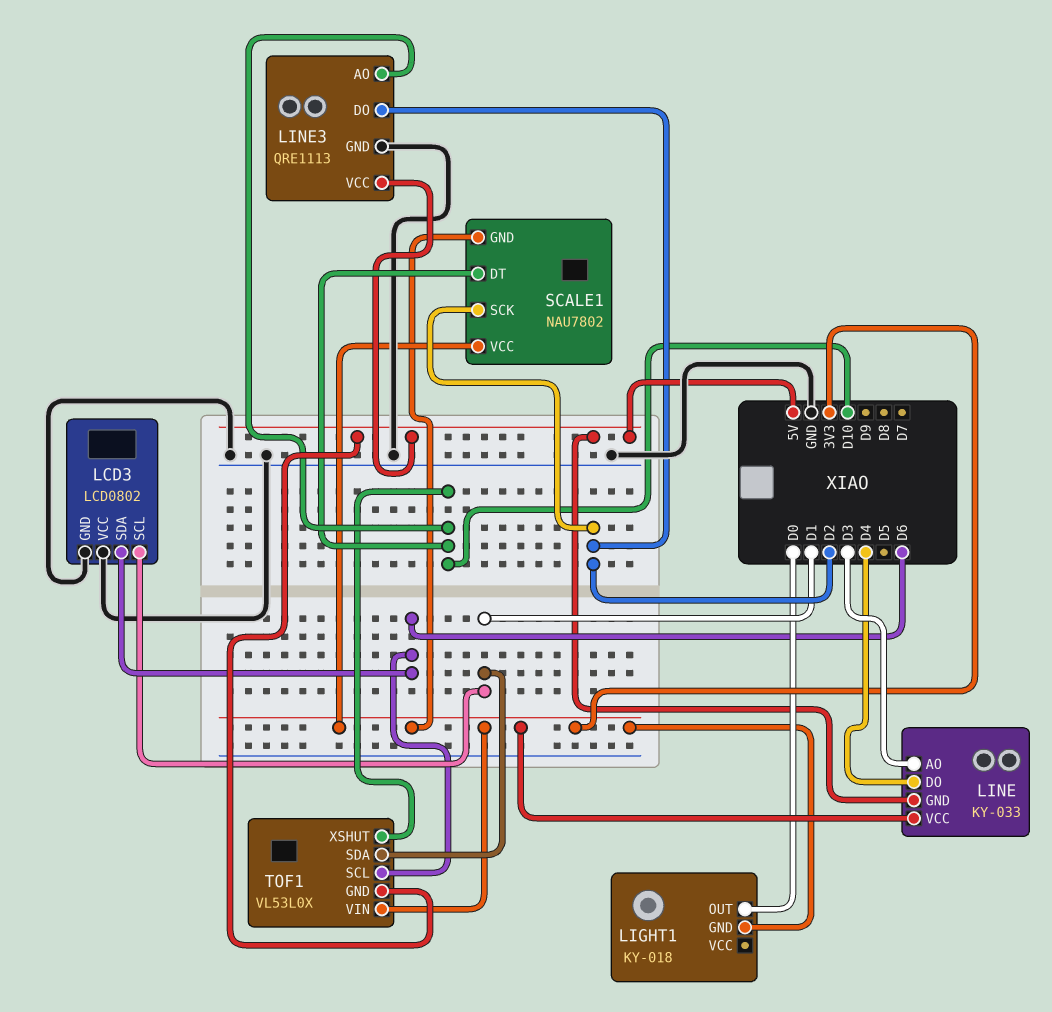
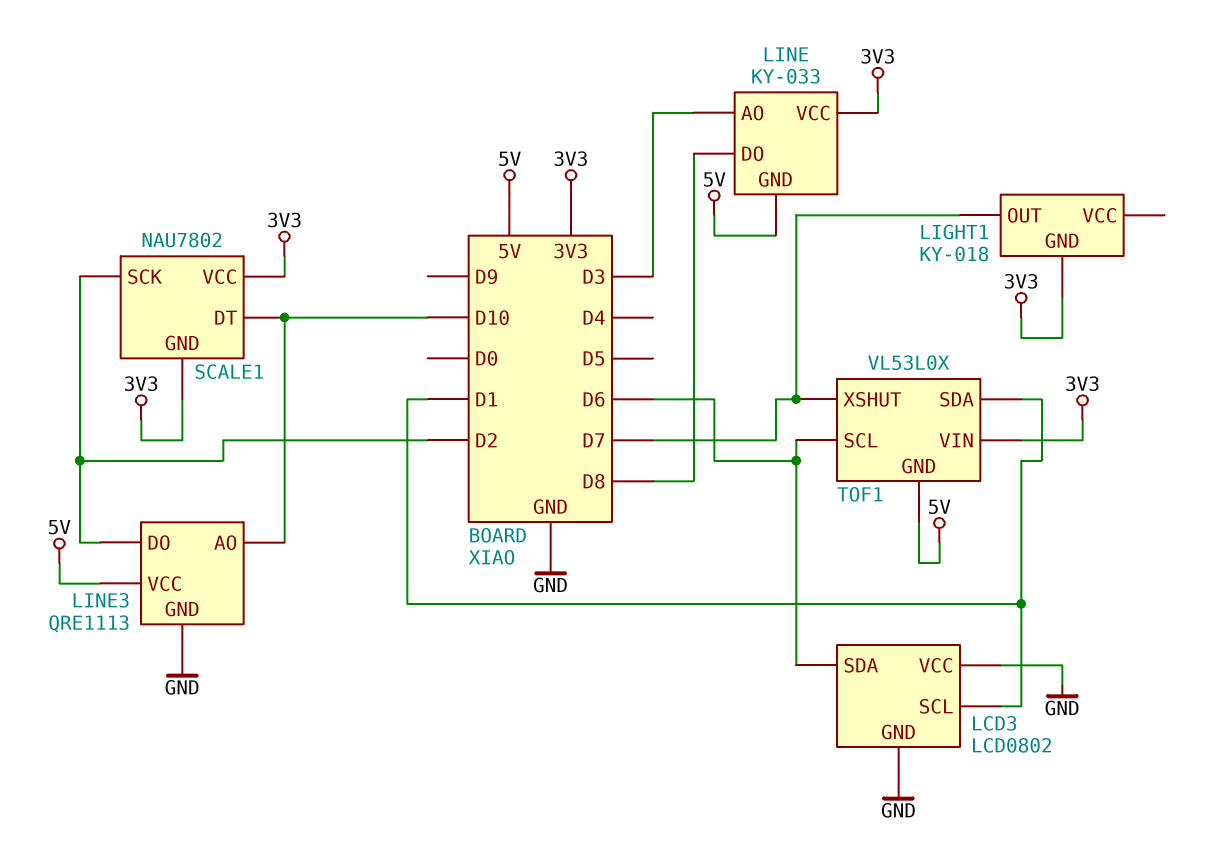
LIGHT1 pin OUT: D0 -> D7
LINE pin DO: D4 -> D8
TOF1 pin XSHUT: D10 -> D7

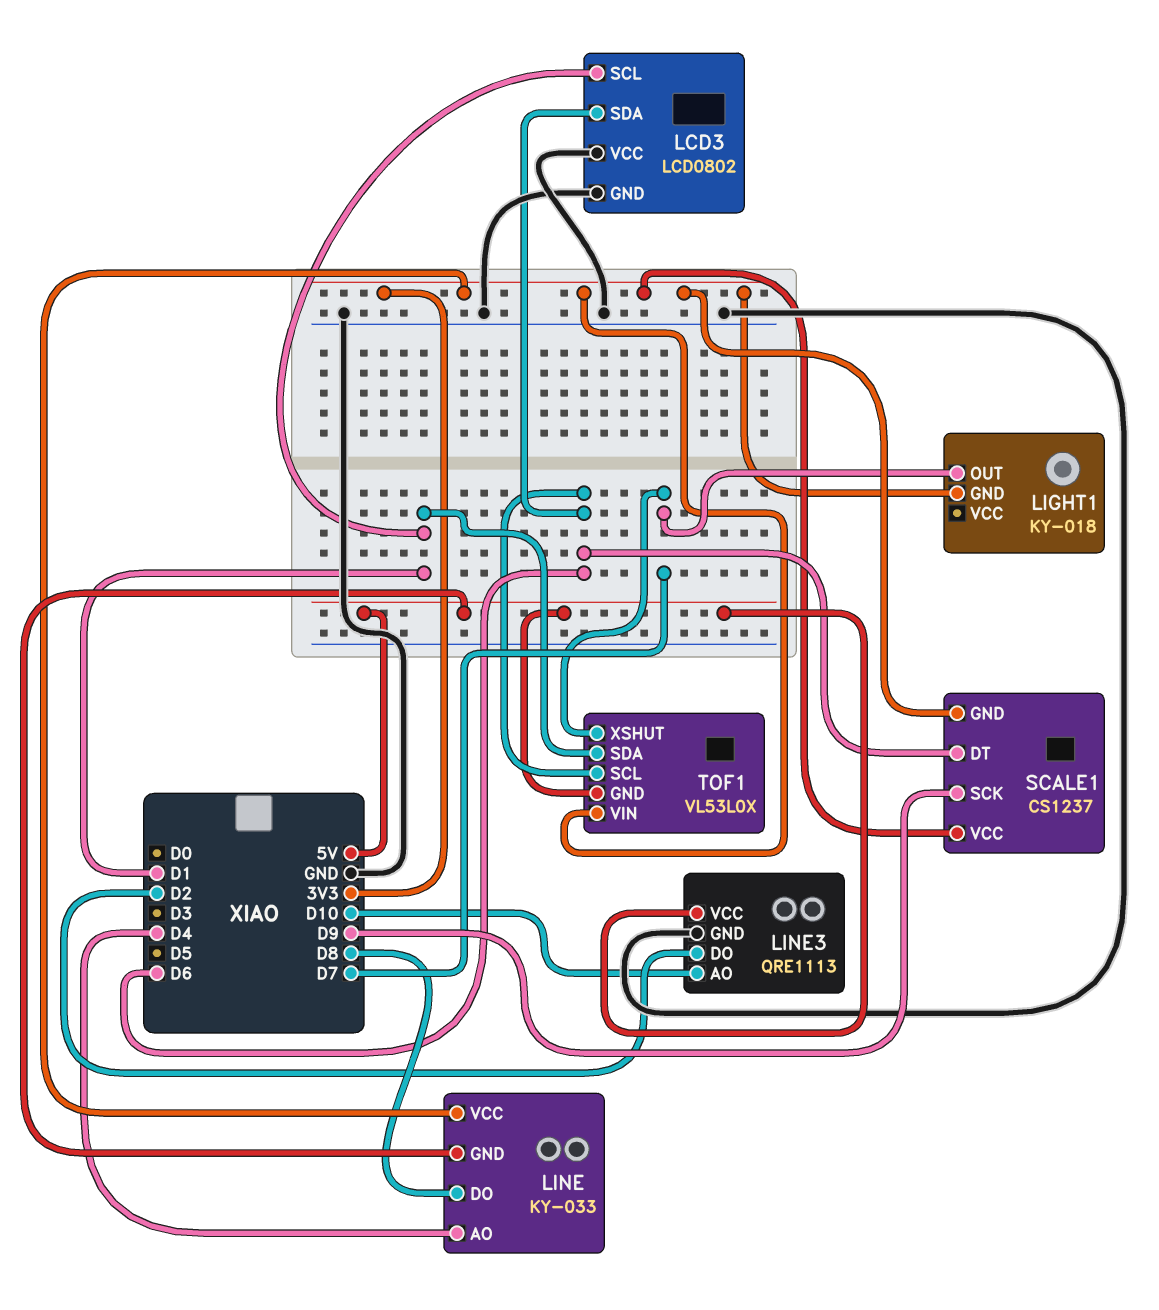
LINE pin AO: D3 -> D4
SCALE1: NAU7802 -> CS1237
SCALE1 pin DT: D10 -> D6
SCALE1 pin SCK: D2 -> D9

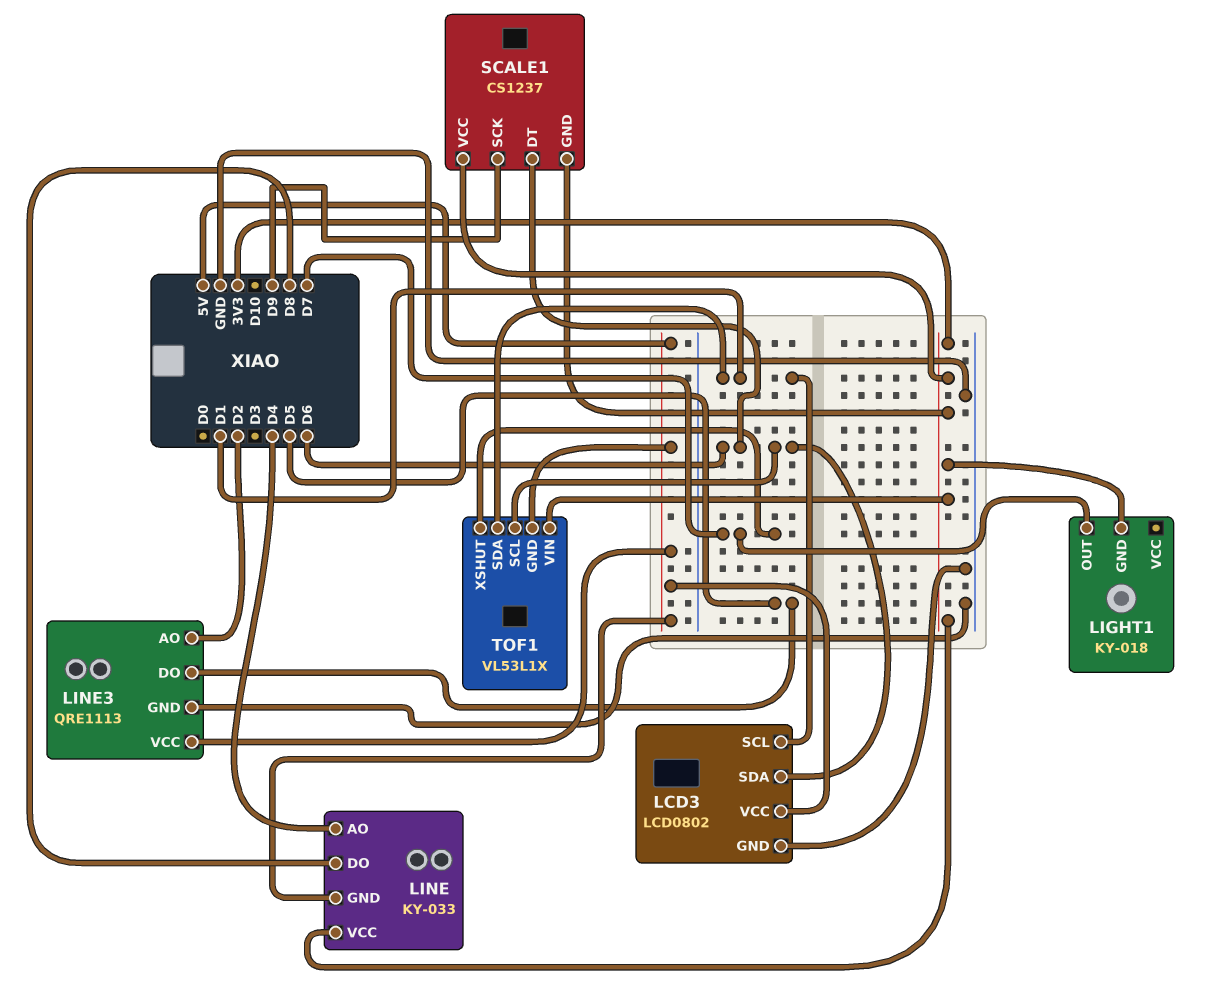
LCD3 pin VCC: GND -> 5V
LINE3 pin AO: D10 -> D2
LINE3 pin DO: D2 -> D5
TOF1: VL53L0X -> VL53L1X

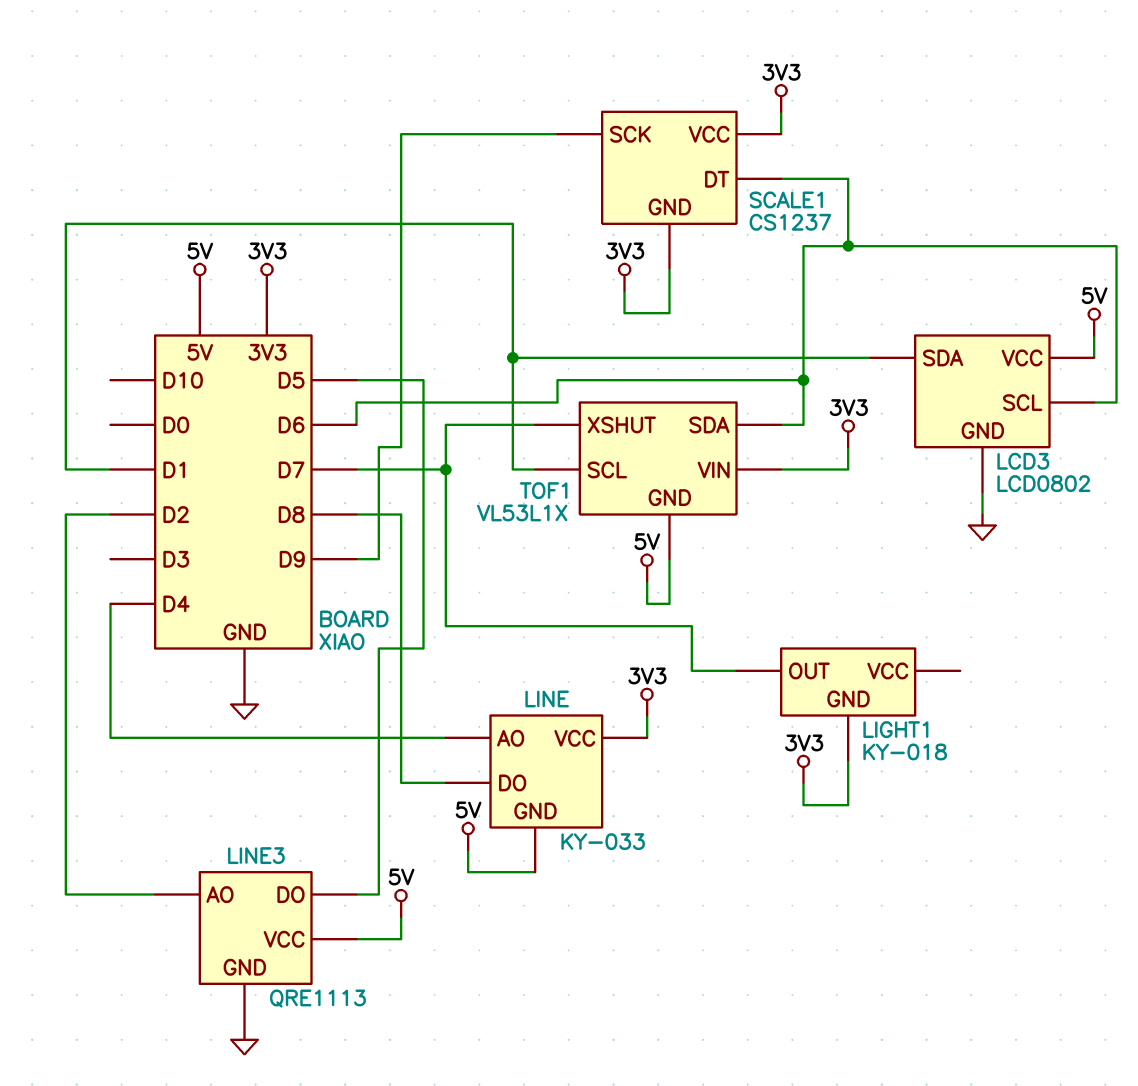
LCD3 pin SCL: D1 -> D6
LCD3 pin SDA: D6 -> D1
TOF1 pin SCL: D6 -> D1
TOF1 pin SDA: D1 -> D6

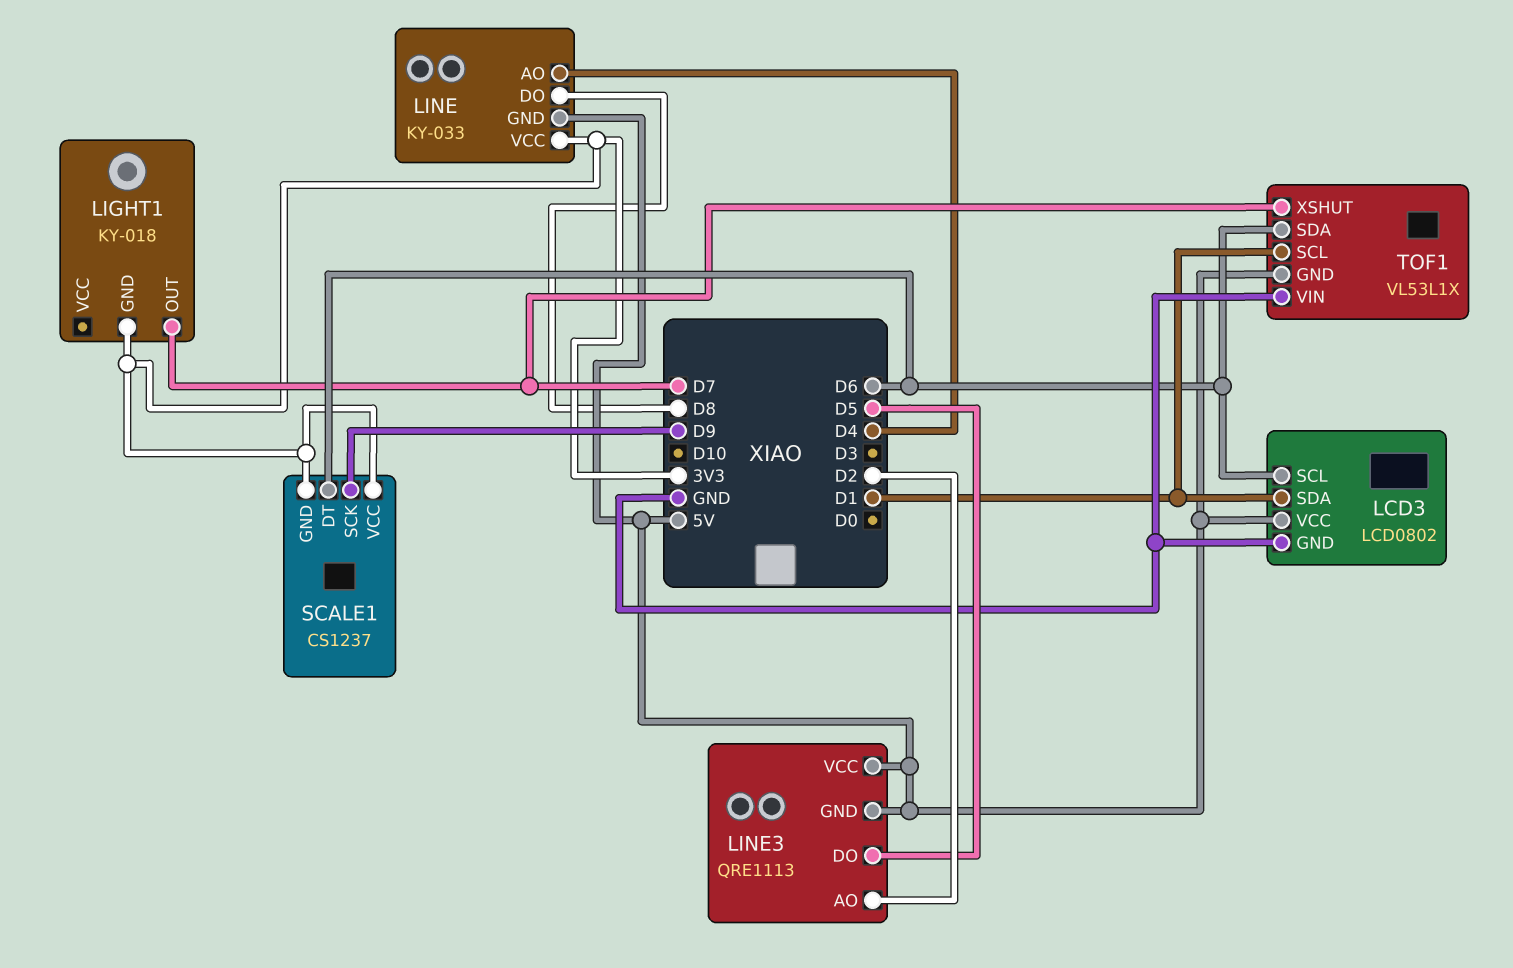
LINE3 pin GND: GND -> 5V
TOF1 pin VIN: 3V3 -> GND

